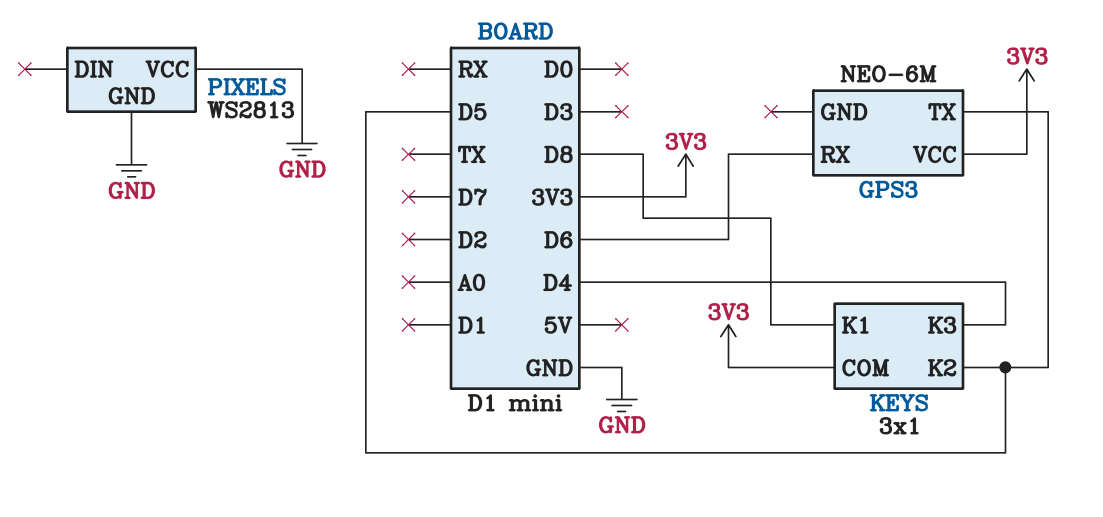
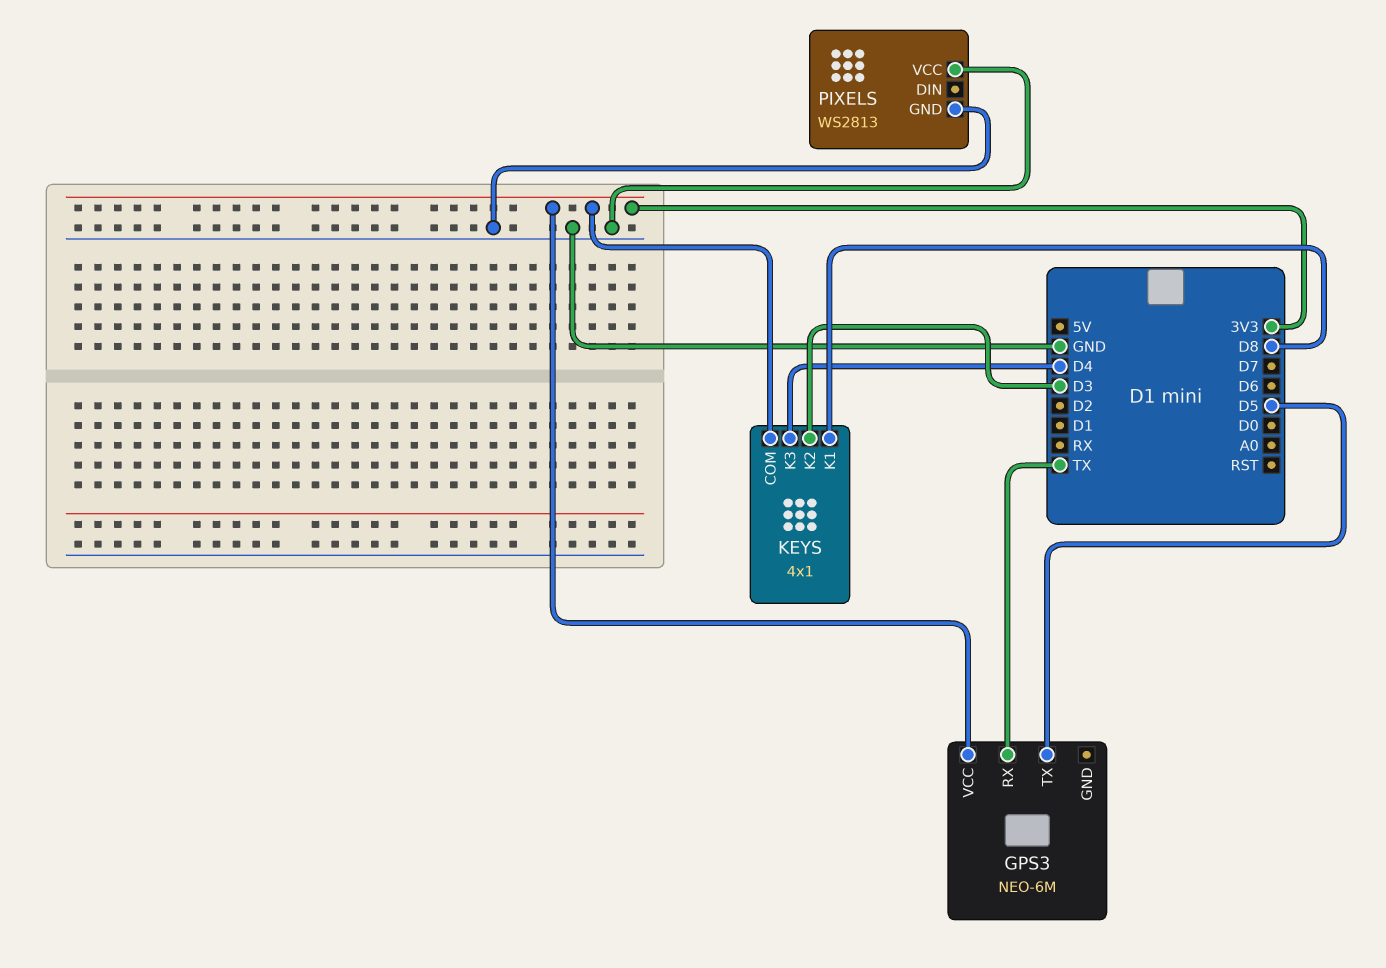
GPS3 pin RX: D6 -> TX
KEYS: 3x1 -> 4x1
KEYS pin K2: D5 -> D3

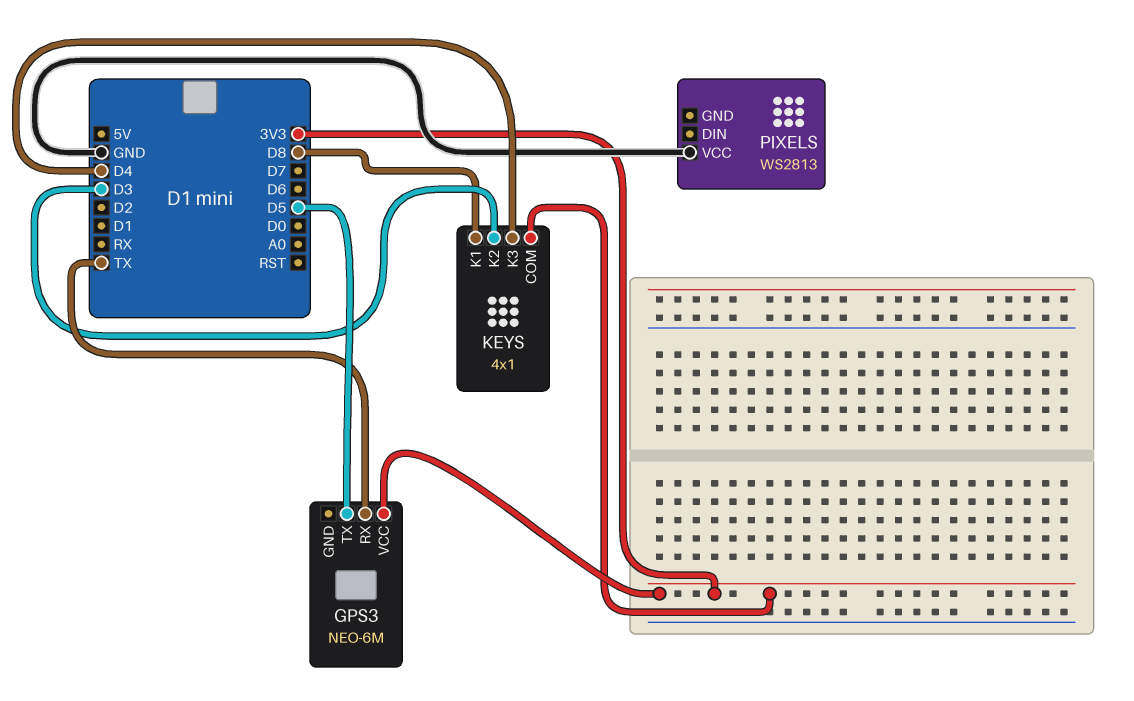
PIXELS pin GND: GND -> none

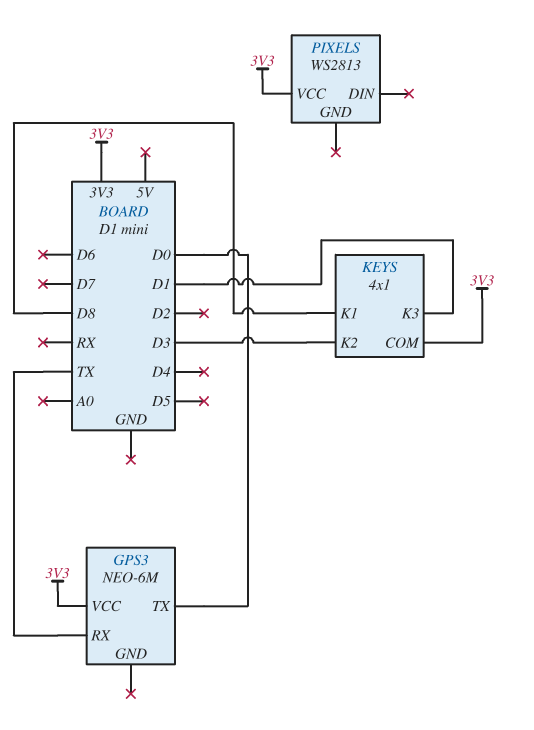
GPS3 pin TX: D5 -> D0
KEYS pin K3: D4 -> D1
PIXELS pin VCC: GND -> 3V3

